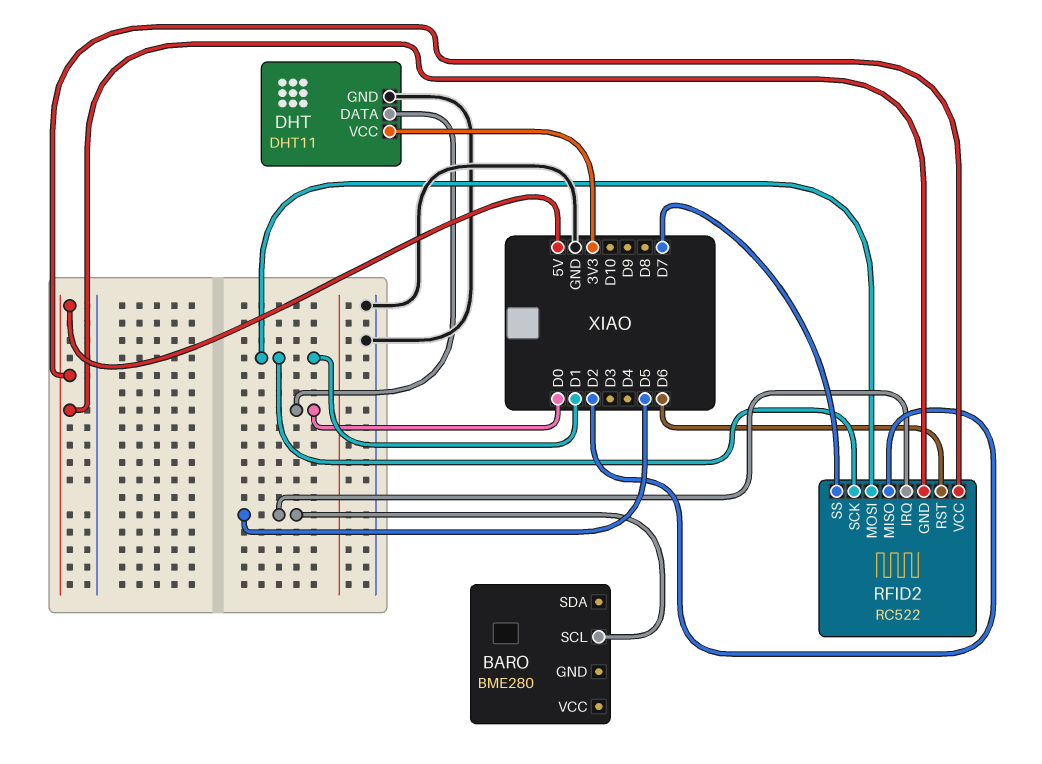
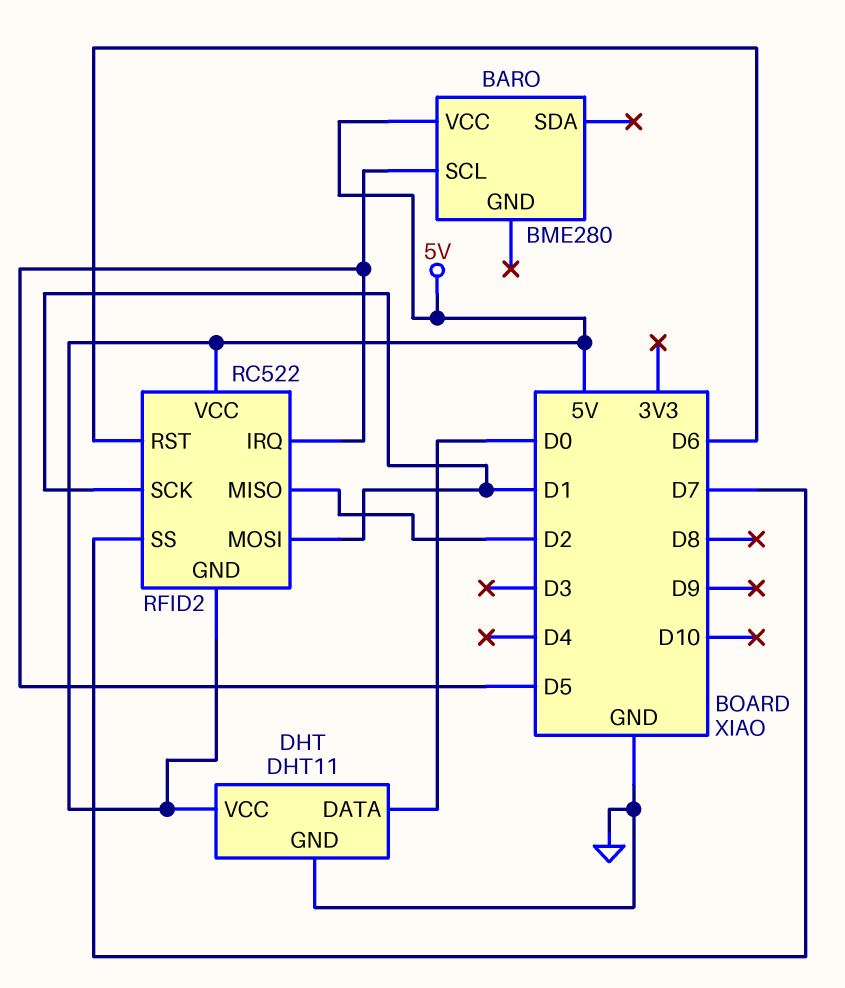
BARO pin VCC: none -> 5V
DHT pin VCC: 3V3 -> 5V

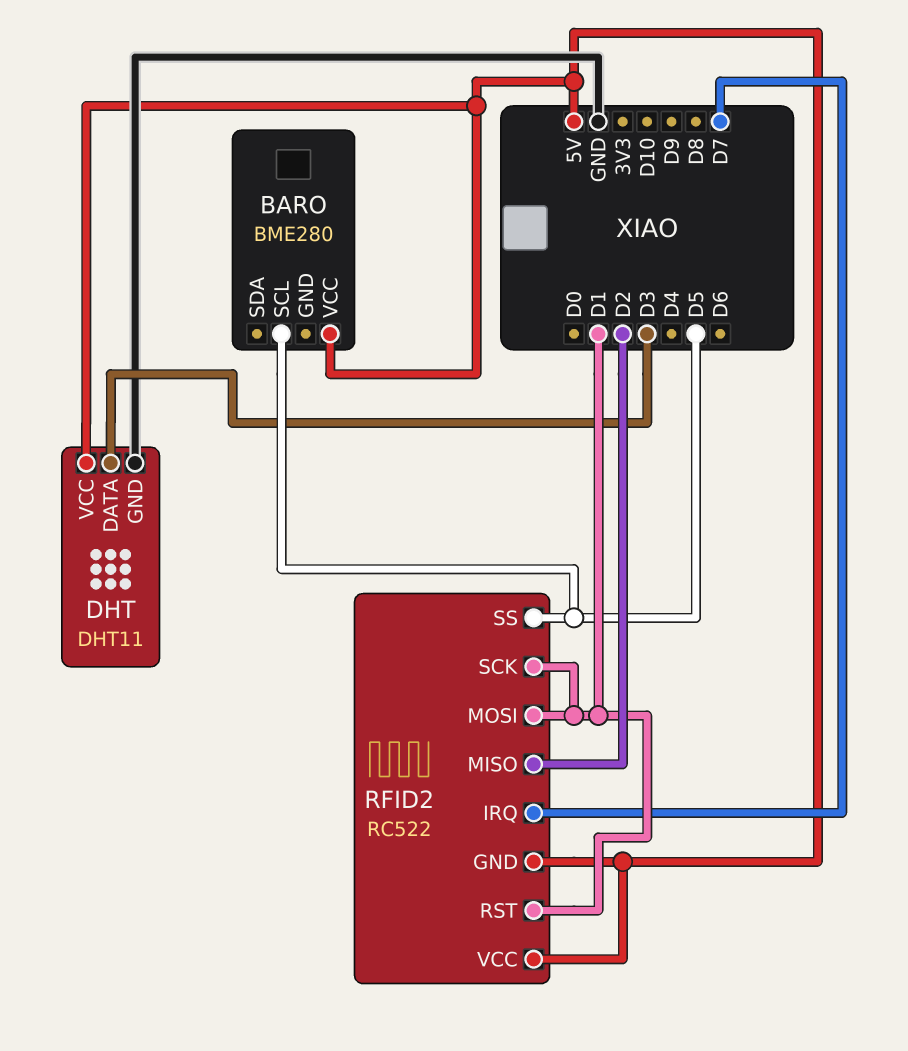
DHT pin DATA: D0 -> D3
RFID2 pin IRQ: D5 -> D7
RFID2 pin RST: D6 -> D1
RFID2 pin SS: D7 -> D5

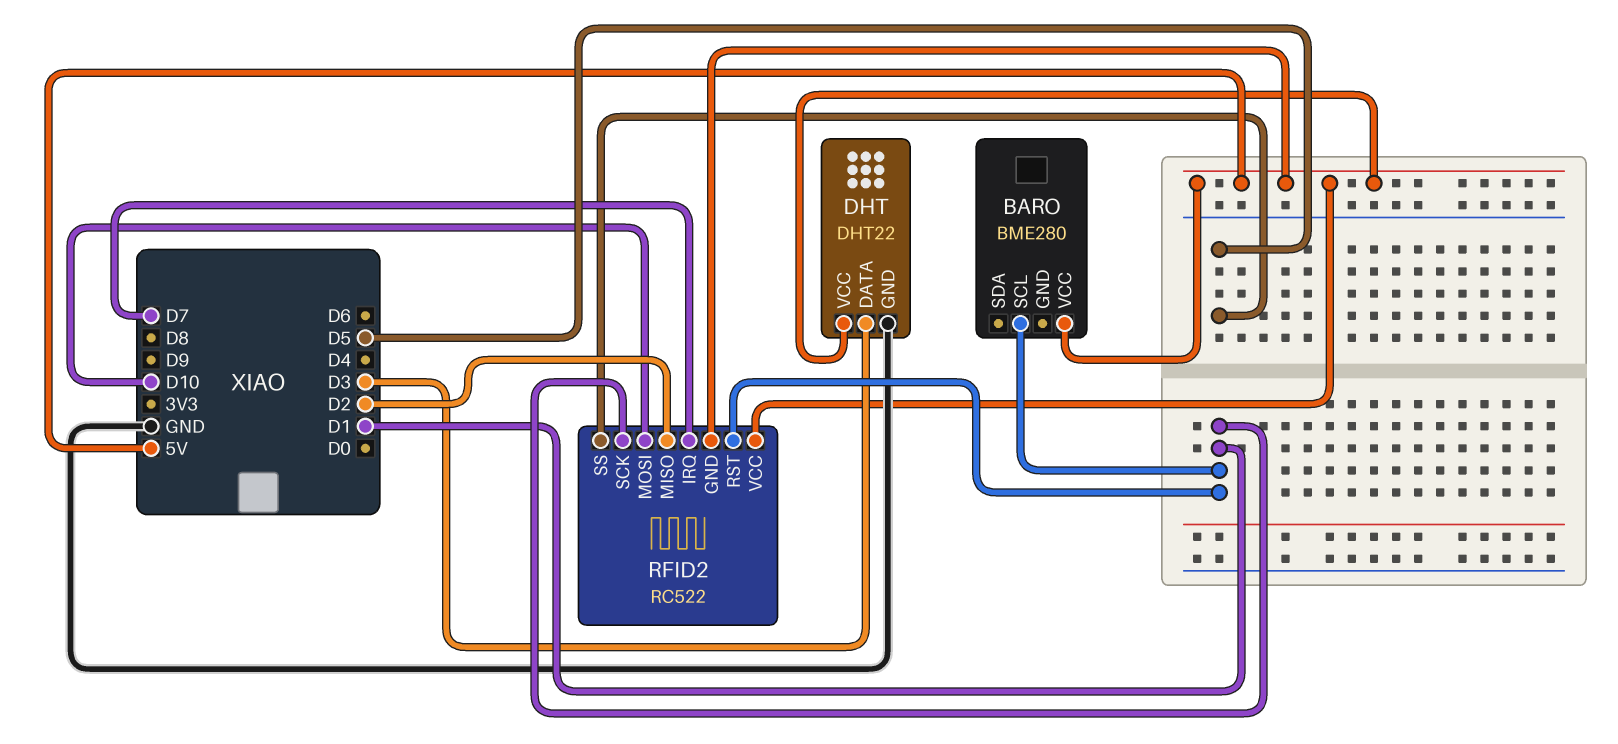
BARO pin SCL: D5 -> D1
DHT: DHT11 -> DHT22
RFID2 pin MOSI: D1 -> D10

